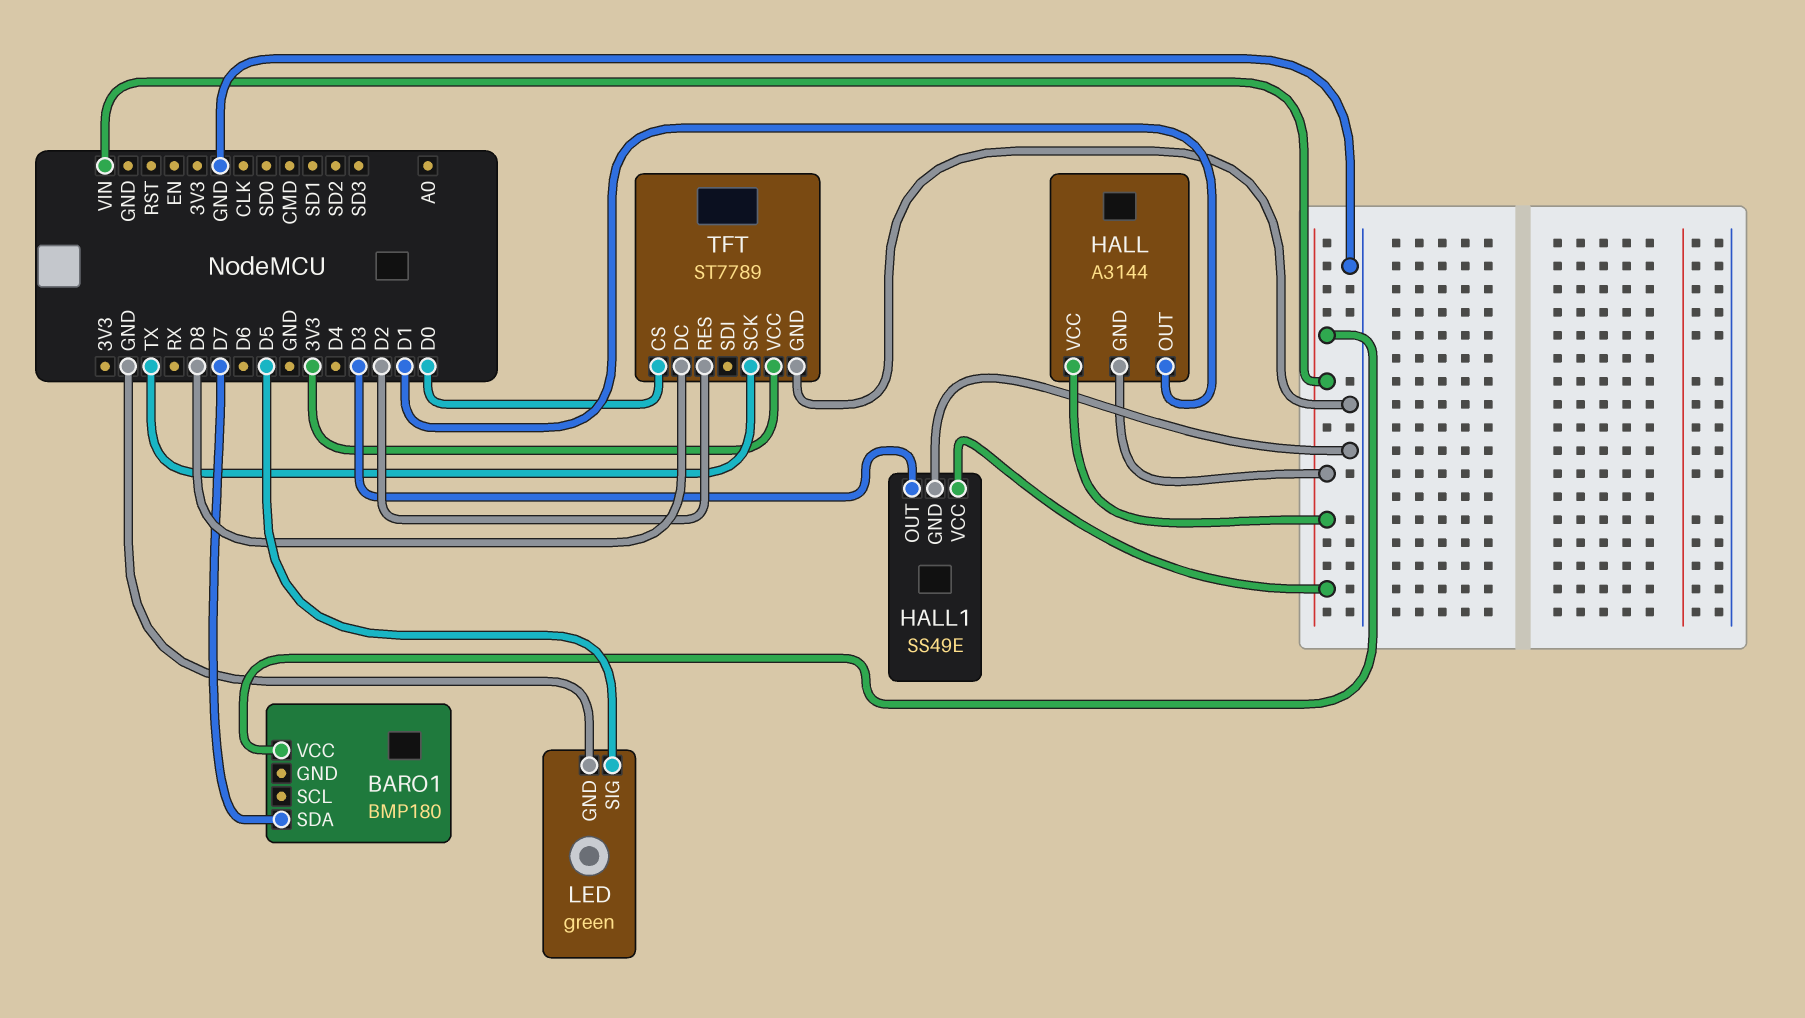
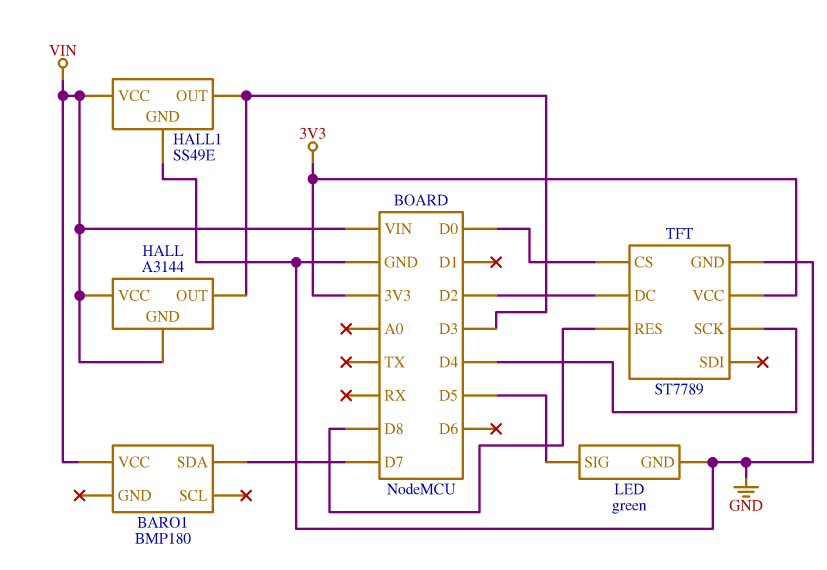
HALL pin OUT: D1 -> D3
TFT pin DC: D8 -> D2
TFT pin RES: D2 -> D8
TFT pin SCK: TX -> D4

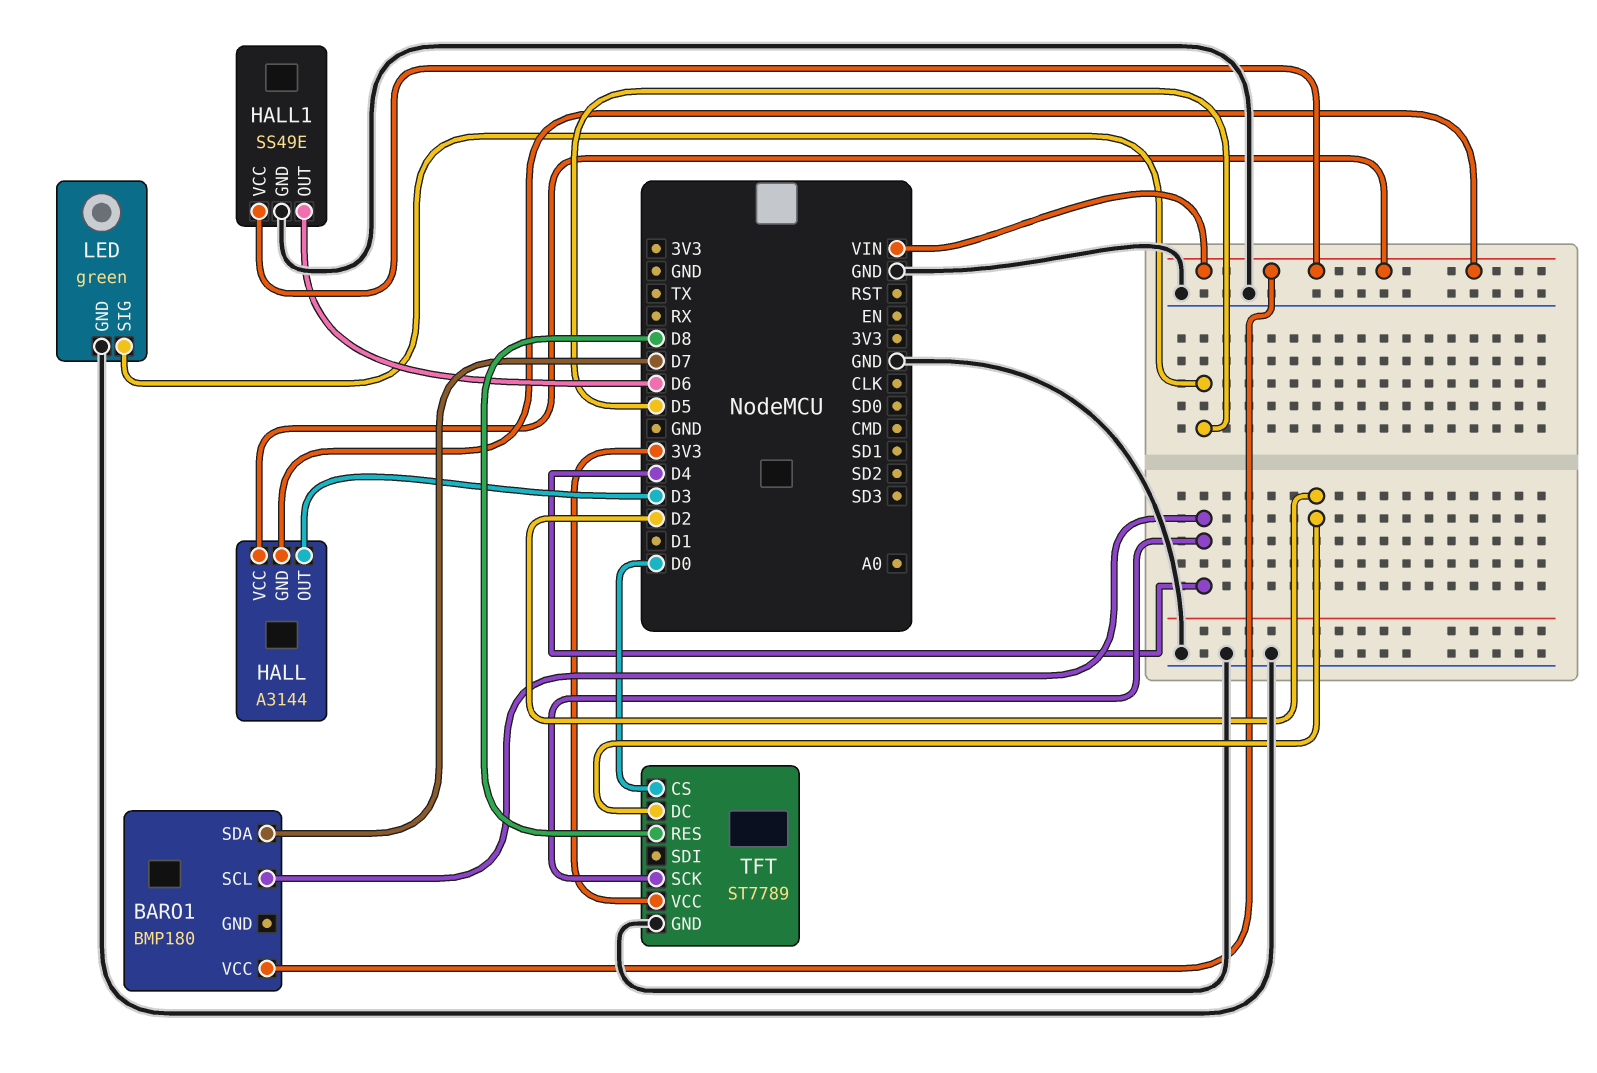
BARO1 pin SCL: none -> D4
HALL1 pin OUT: D3 -> D6

